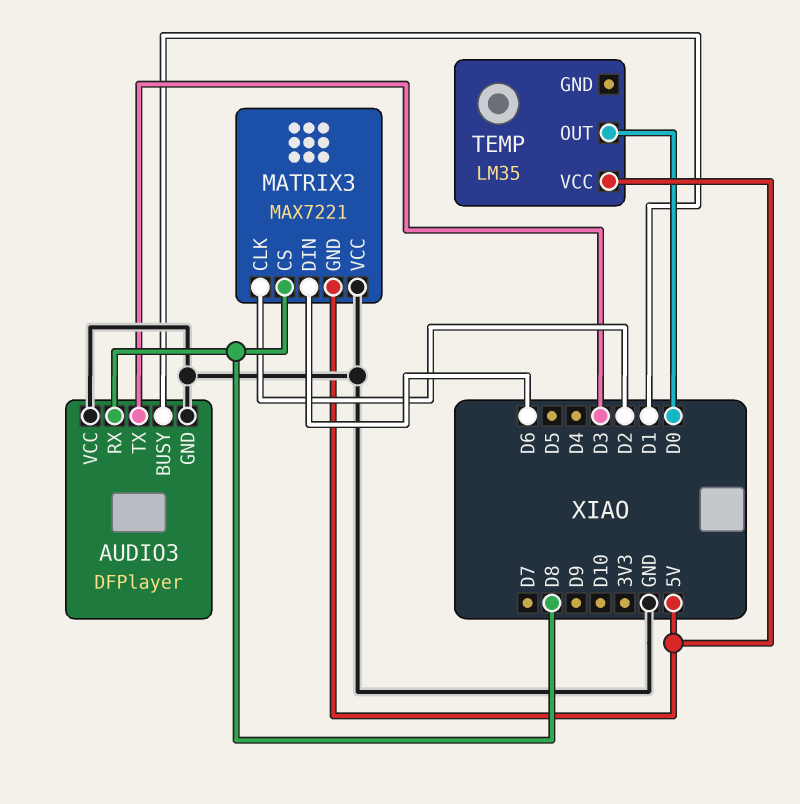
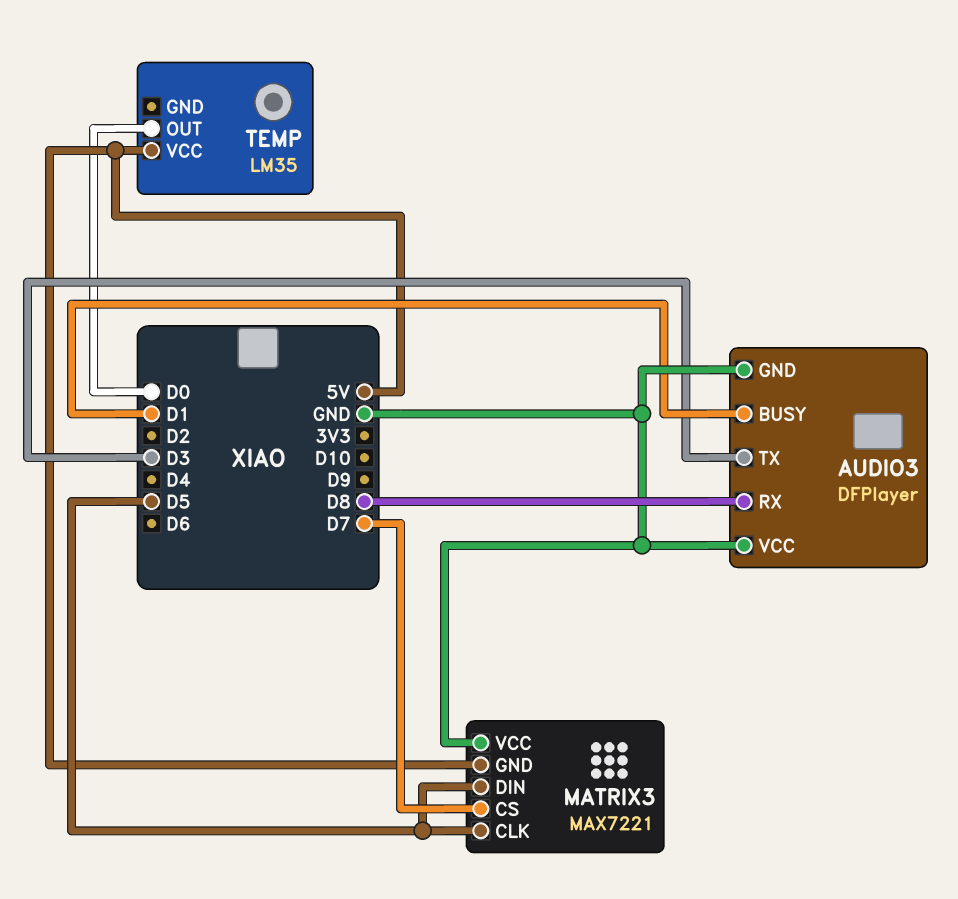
MATRIX3 pin CLK: D2 -> D5
MATRIX3 pin CS: D8 -> D7
MATRIX3 pin DIN: D6 -> D5

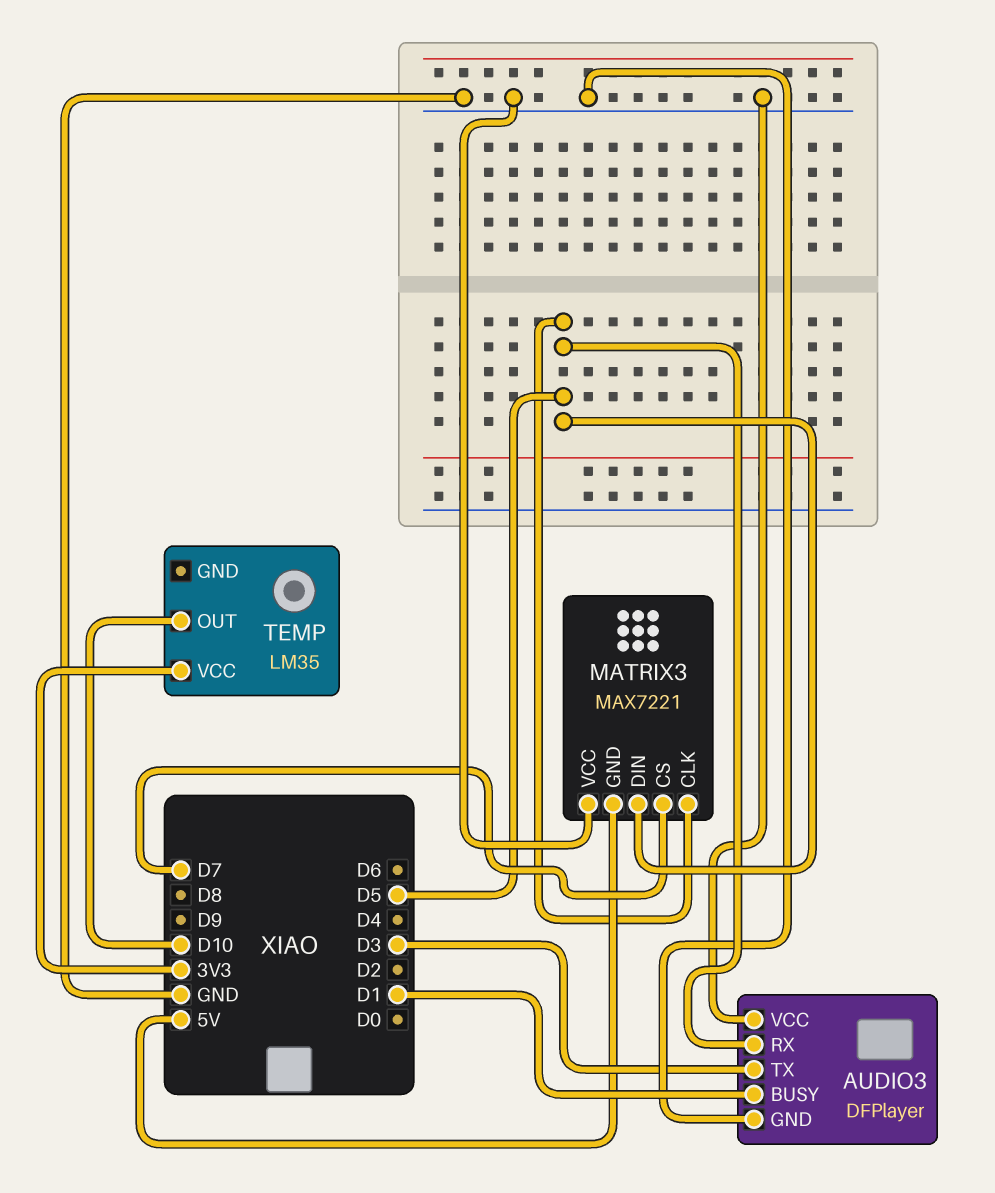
AUDIO3 pin RX: D8 -> D5
TEMP pin OUT: D0 -> D10
TEMP pin VCC: 5V -> 3V3

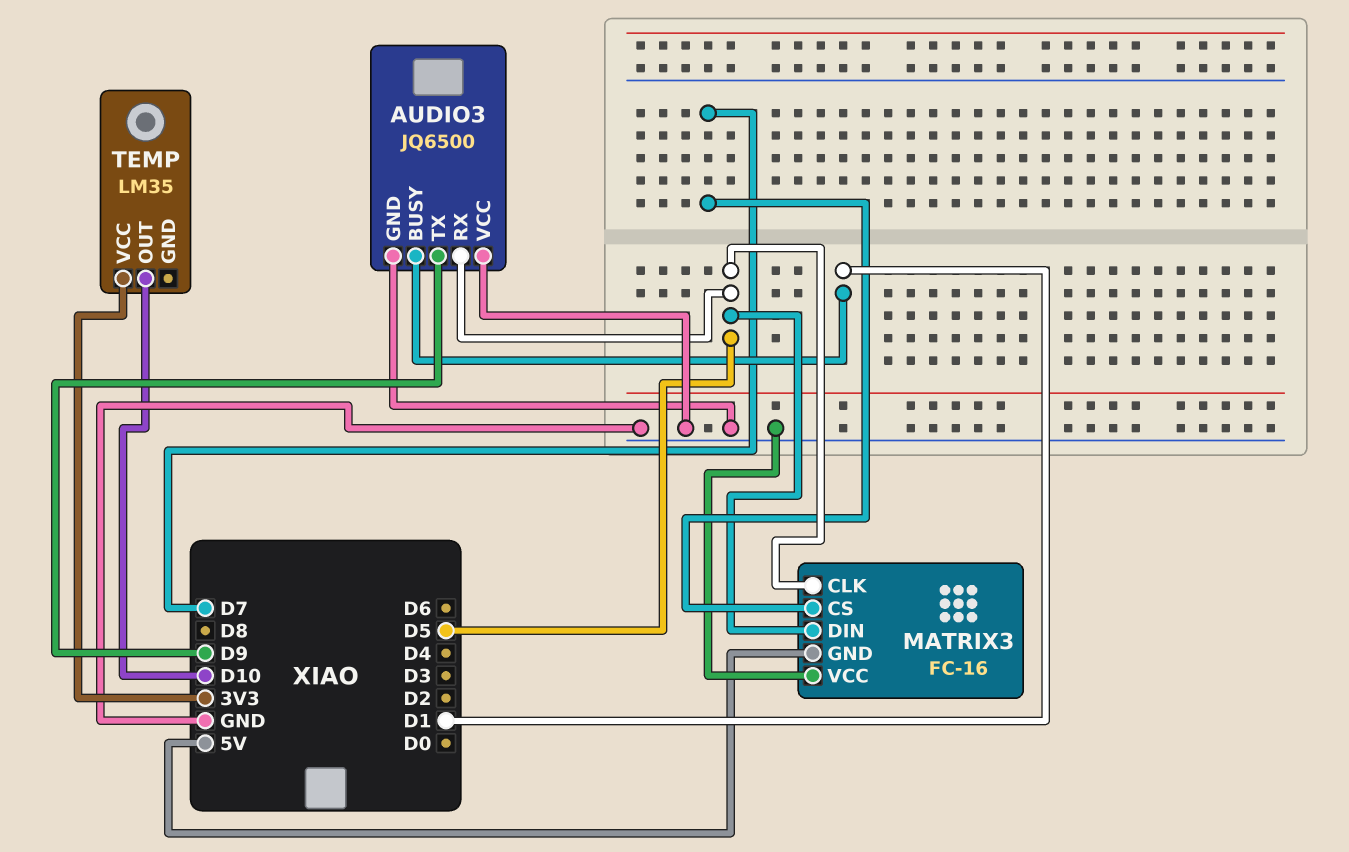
AUDIO3: DFPlayer -> JQ6500
AUDIO3 pin TX: D3 -> D9
MATRIX3: MAX7221 -> FC-16

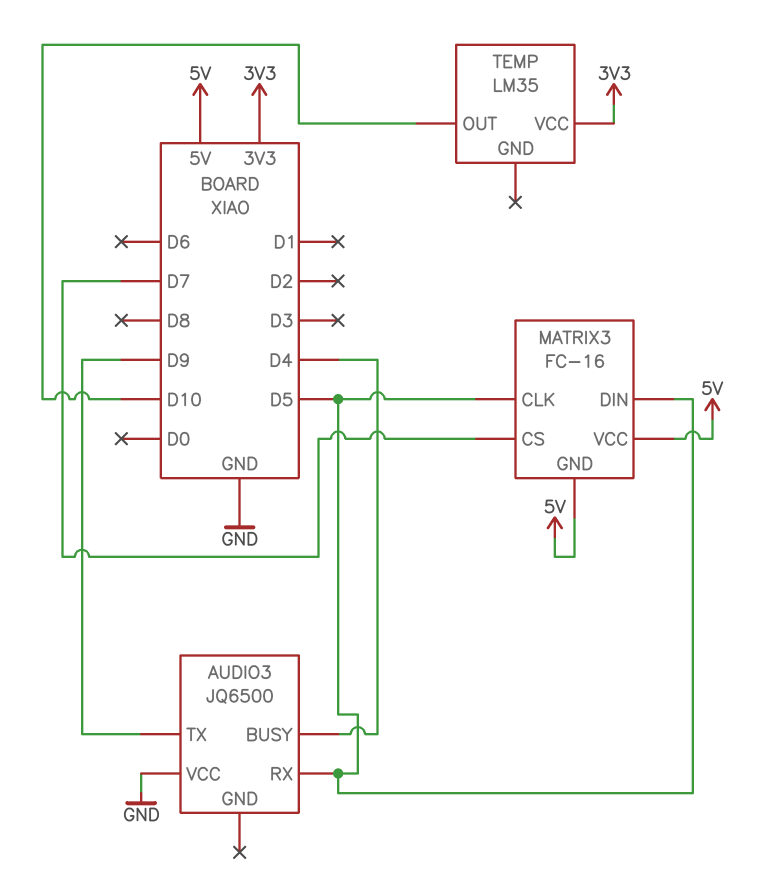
AUDIO3 pin BUSY: D1 -> D4
AUDIO3 pin GND: GND -> none
MATRIX3 pin VCC: GND -> 5V

